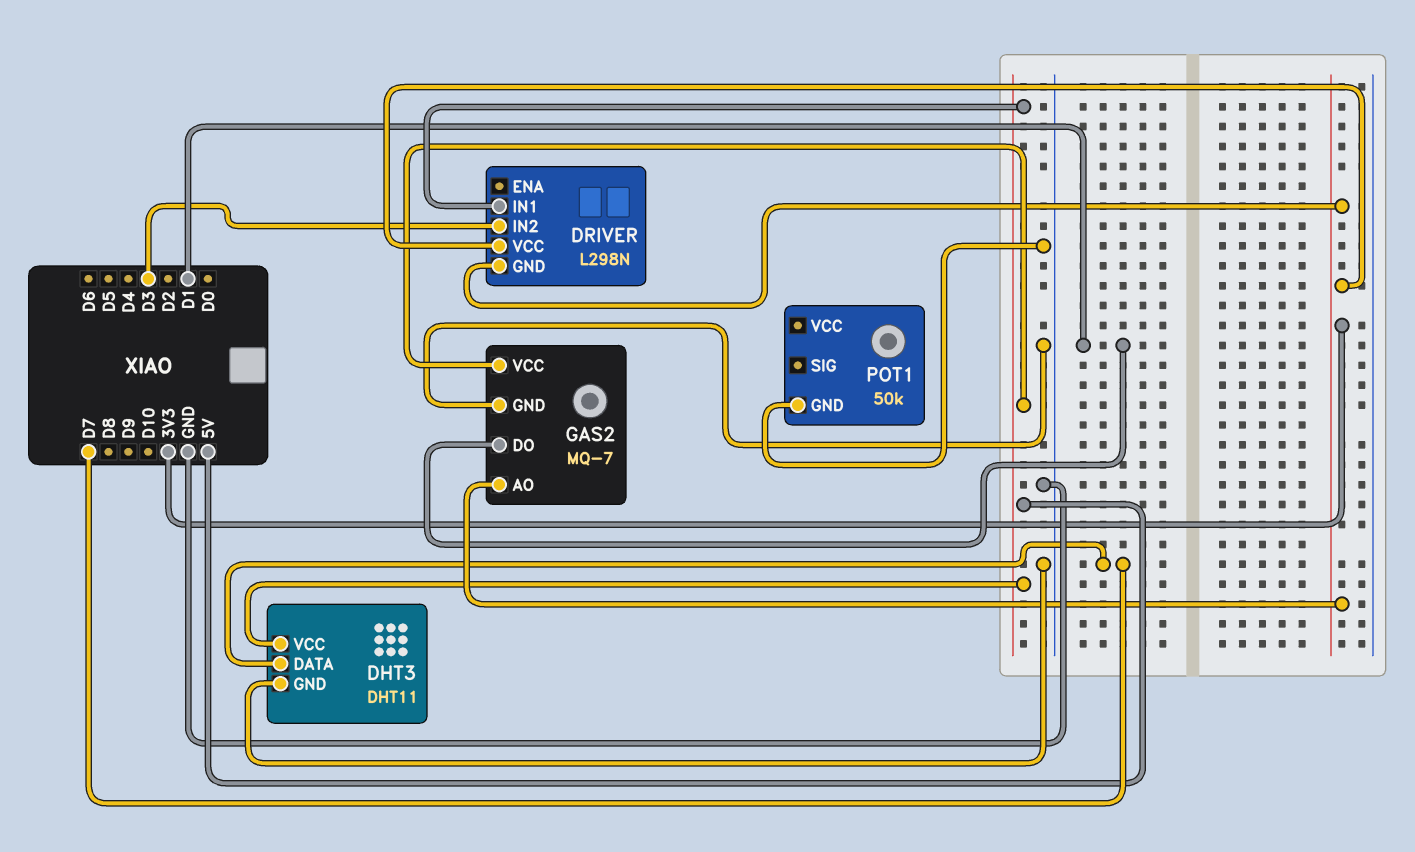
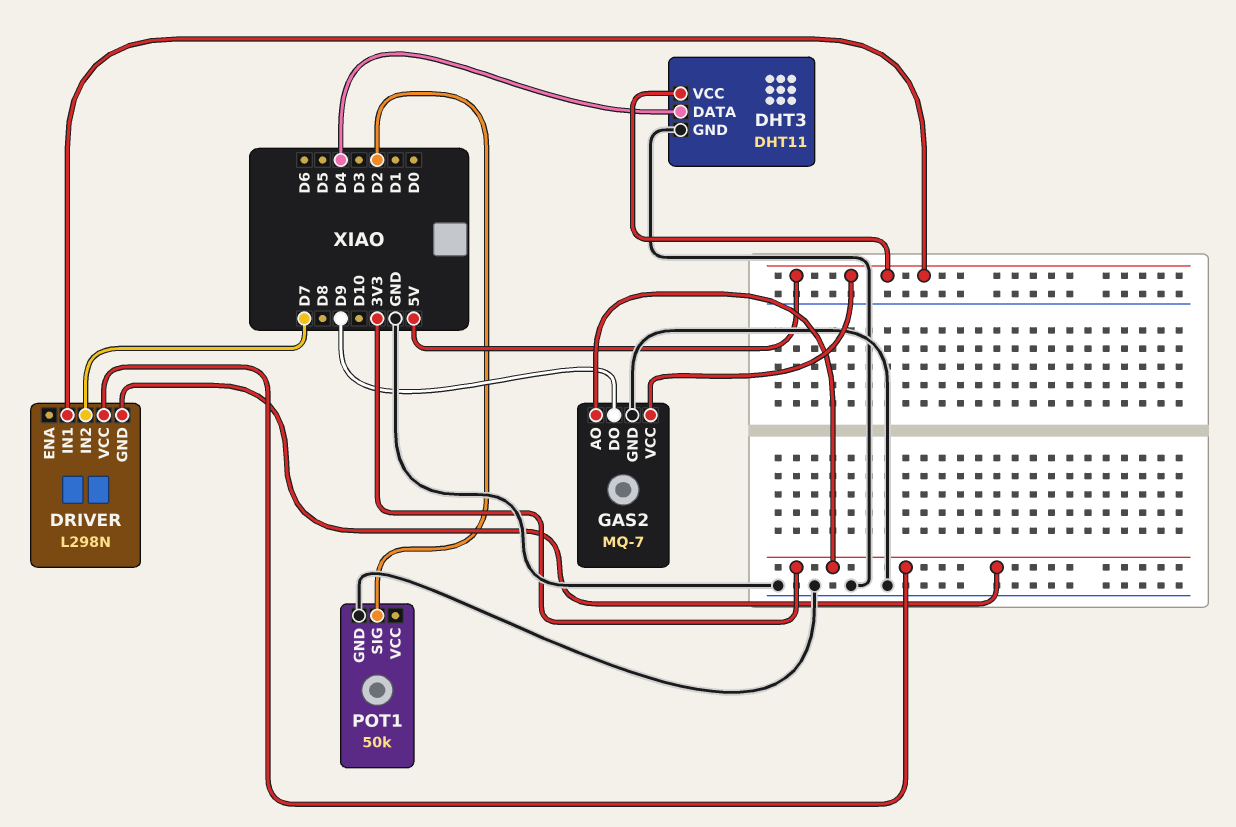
DHT3 pin DATA: D7 -> D4
DRIVER pin IN2: D3 -> D7
GAS2 pin DO: D1 -> D9
POT1 pin SIG: none -> D2

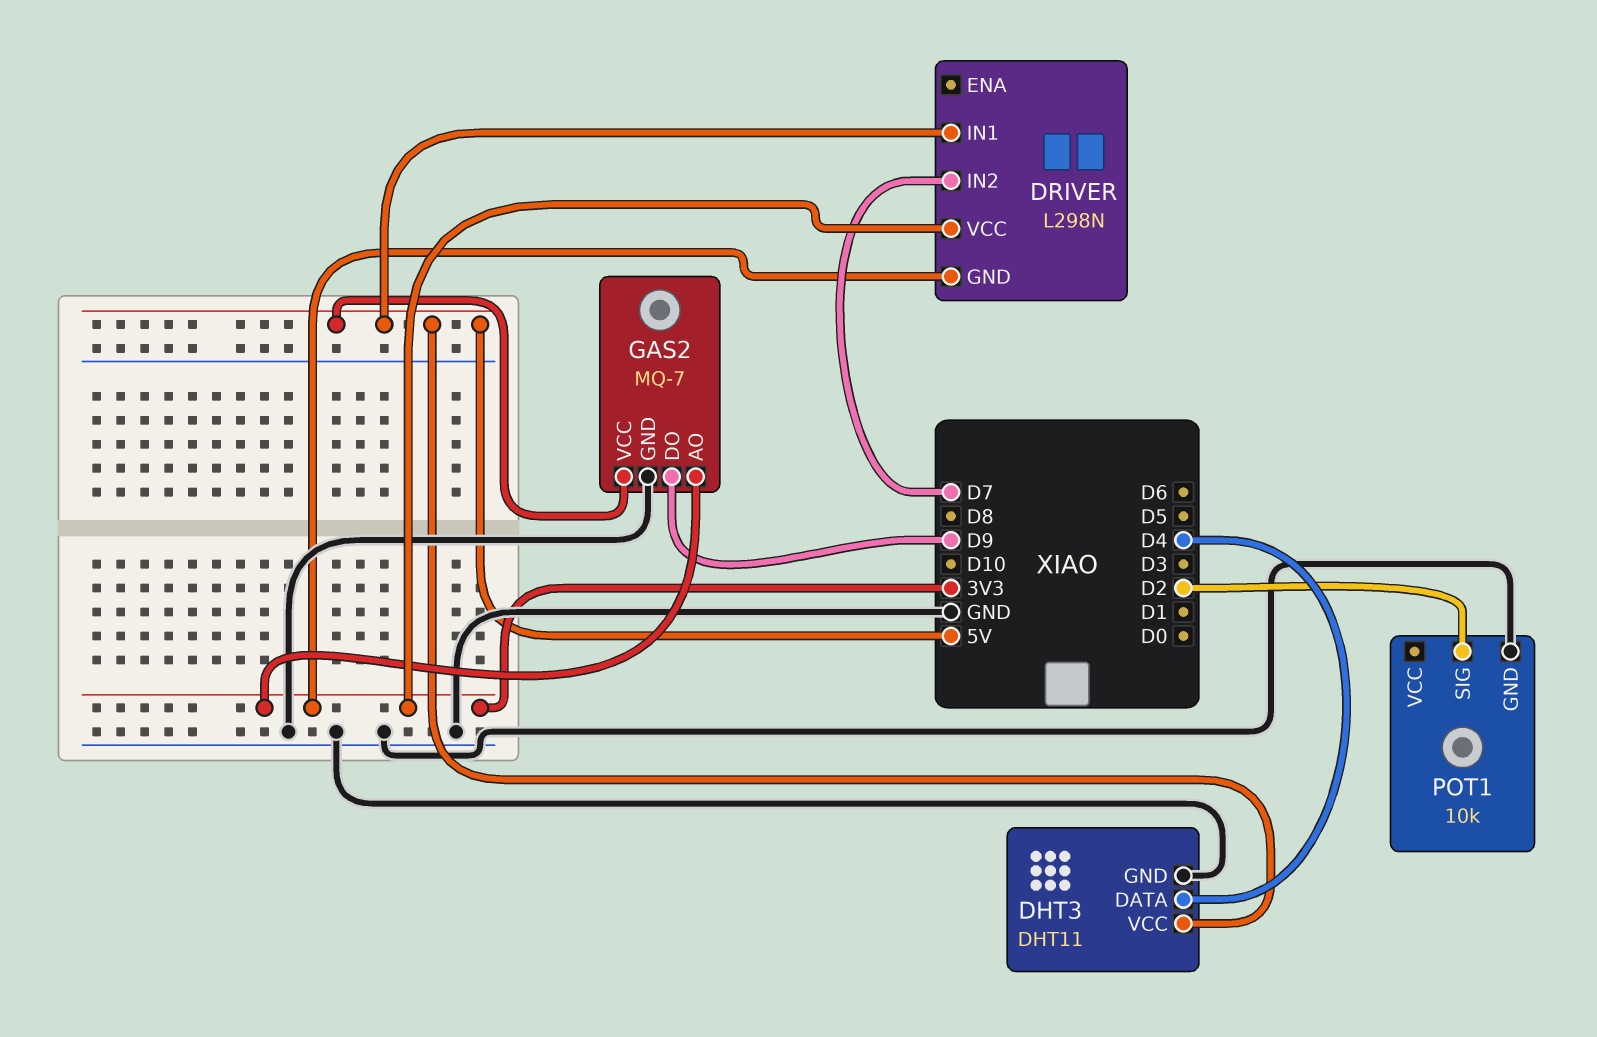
POT1: 50k -> 10k

